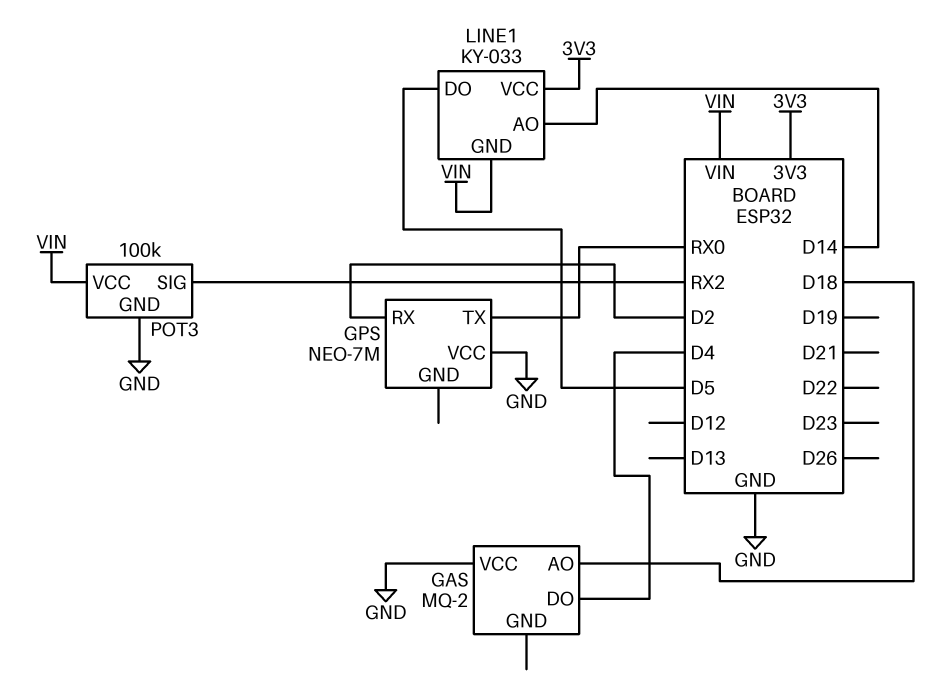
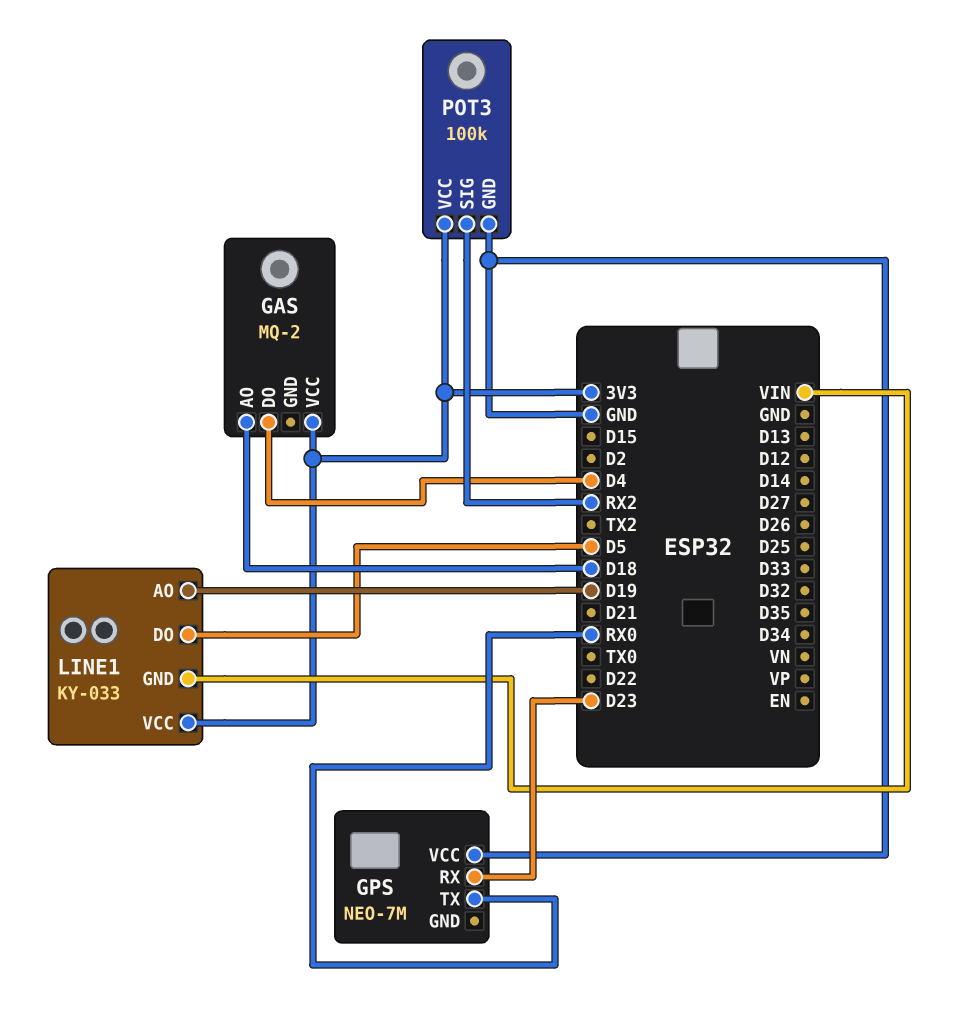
GAS pin VCC: GND -> 3V3
GPS pin RX: D2 -> D23
LINE1 pin AO: D14 -> D19
POT3 pin VCC: VIN -> 3V3

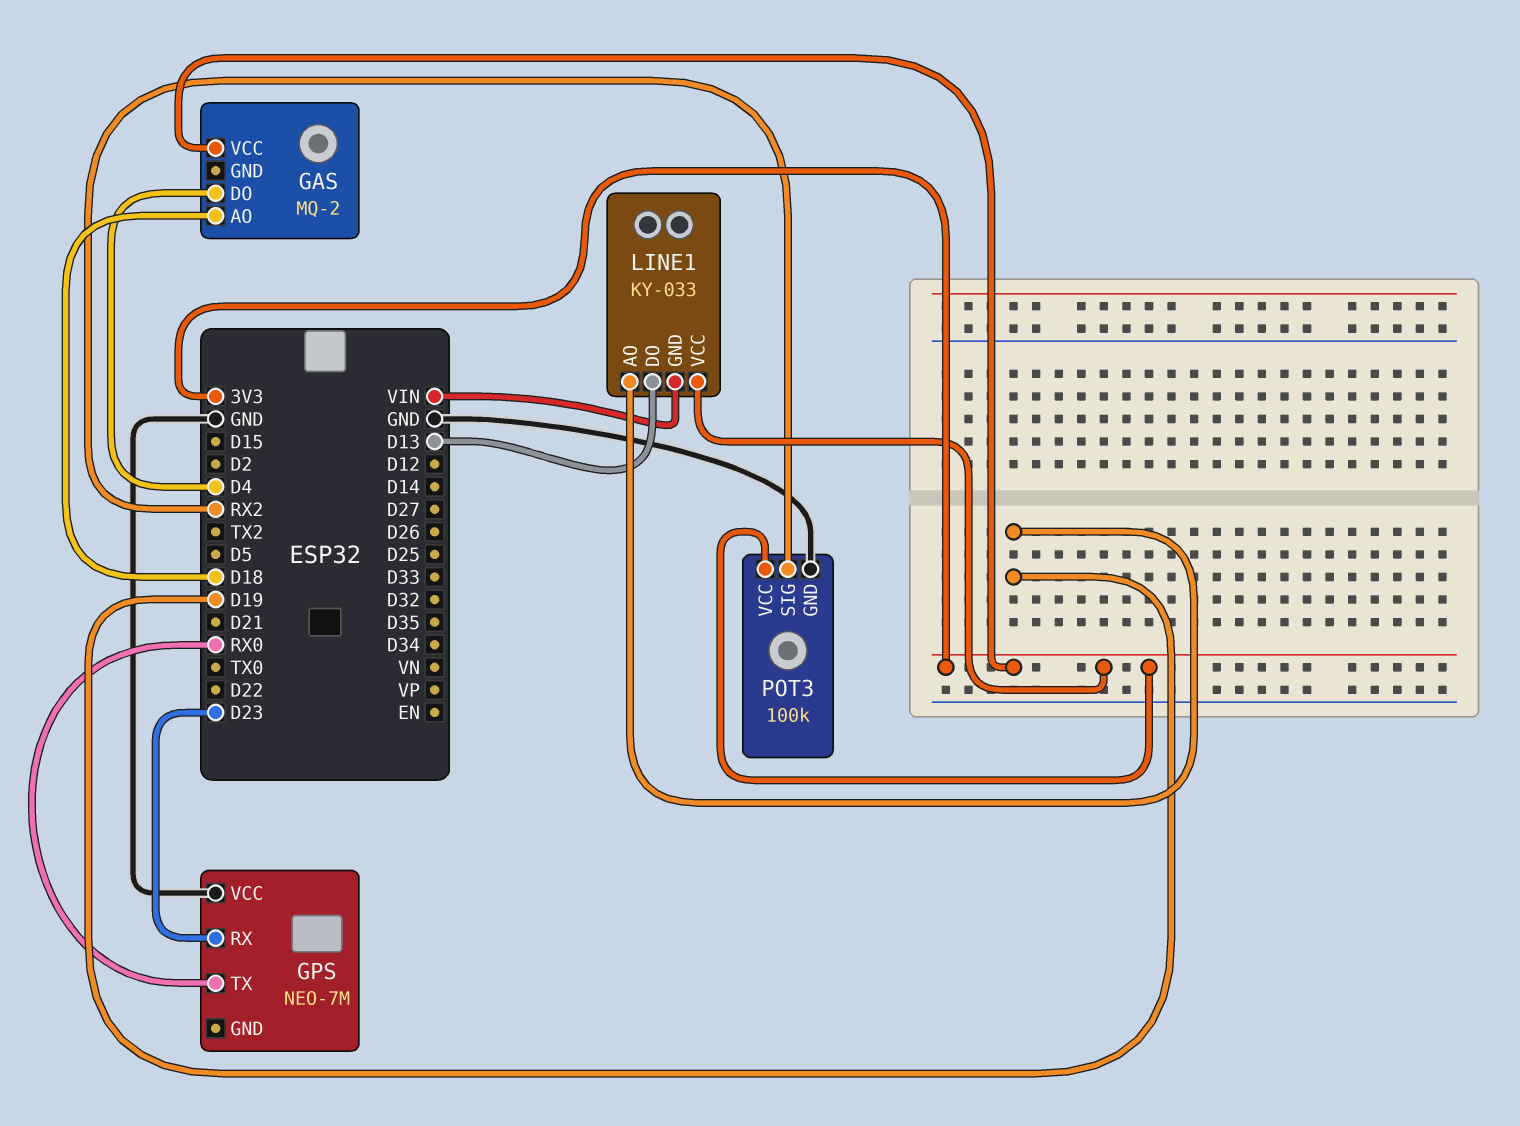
LINE1 pin DO: D5 -> D13

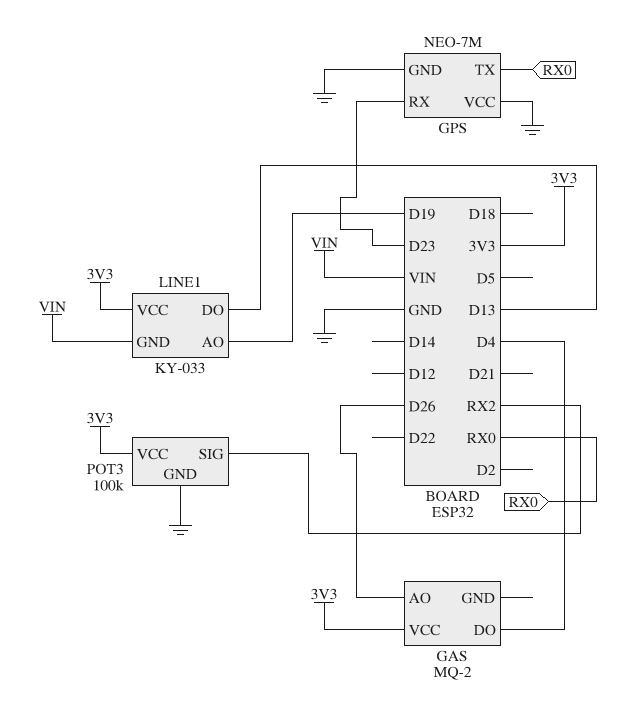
GAS pin AO: D18 -> D26
GPS pin GND: none -> GND

